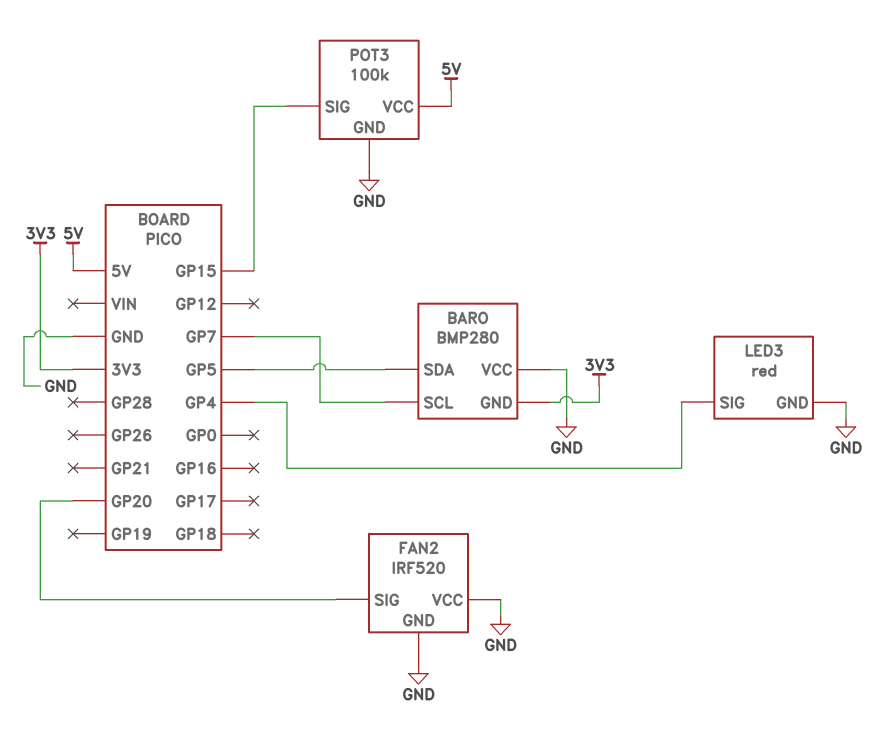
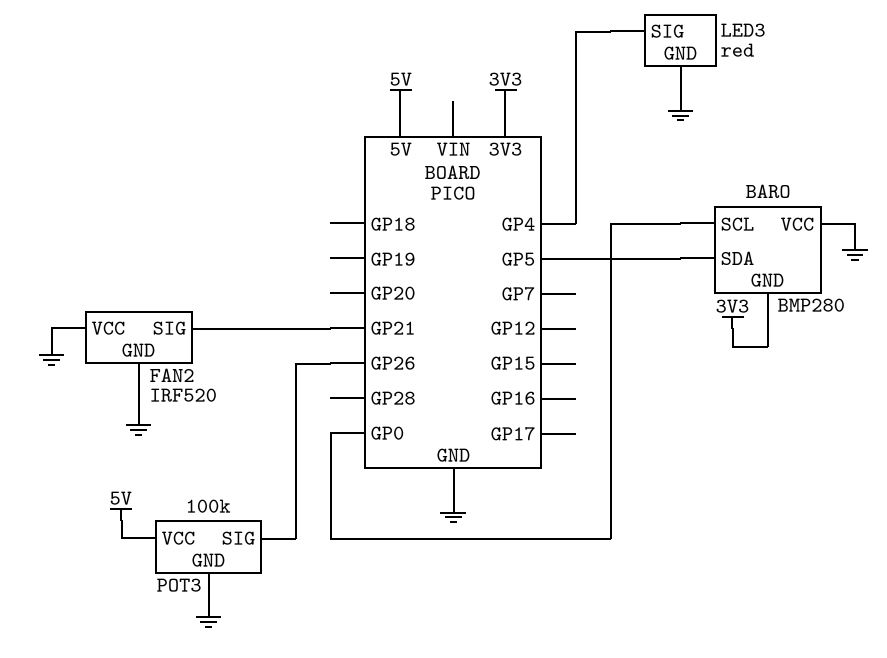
BARO pin SCL: GP7 -> GP0
FAN2 pin SIG: GP20 -> GP21
POT3 pin SIG: GP15 -> GP26

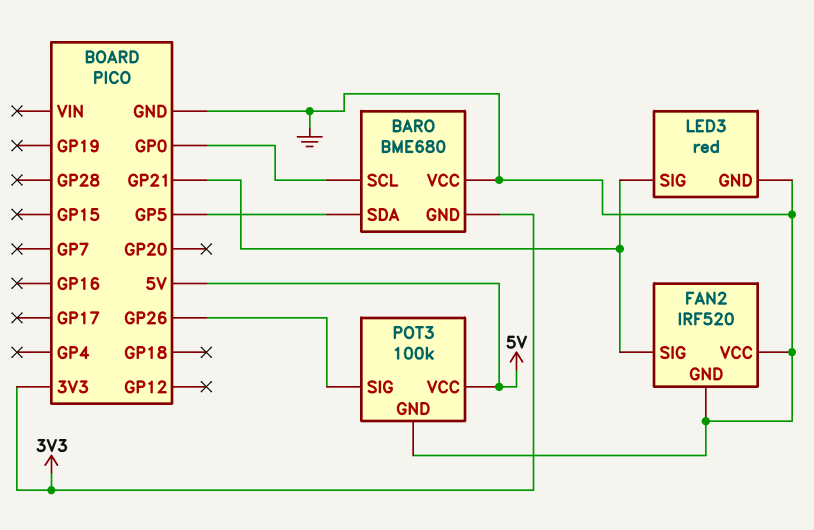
BARO: BMP280 -> BME680
LED3 pin SIG: GP4 -> GP21

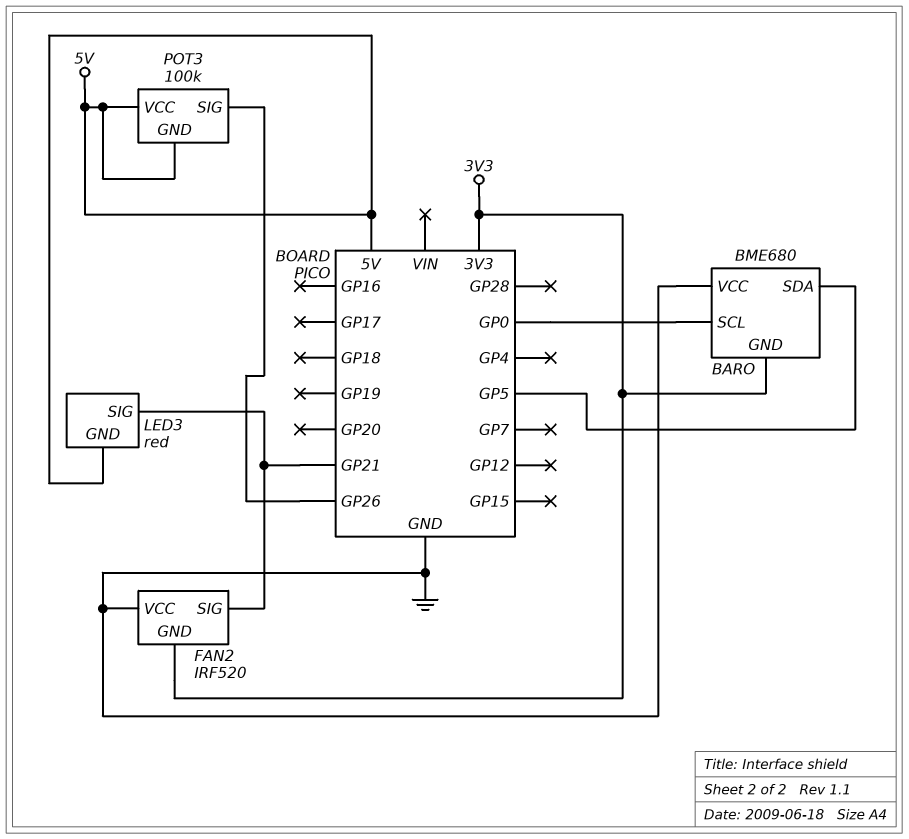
FAN2 pin GND: GND -> 3V3
LED3 pin GND: GND -> 5V
POT3 pin GND: GND -> 5V

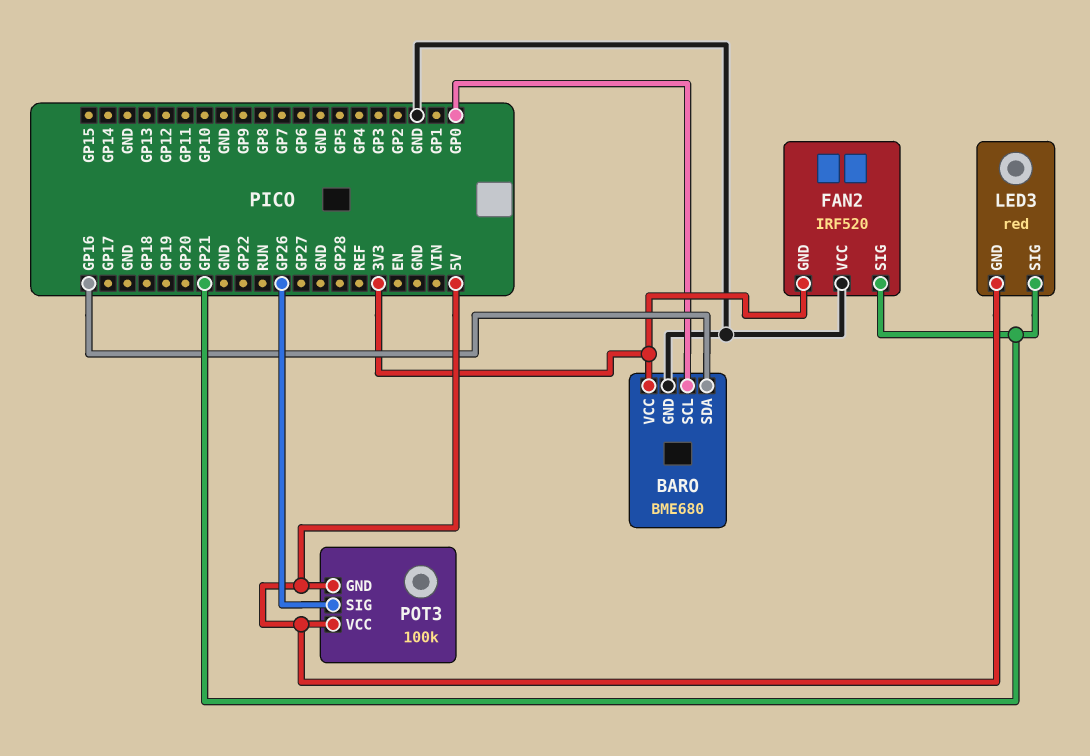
BARO pin GND: 3V3 -> GND
BARO pin SDA: GP5 -> GP16
BARO pin VCC: GND -> 3V3

